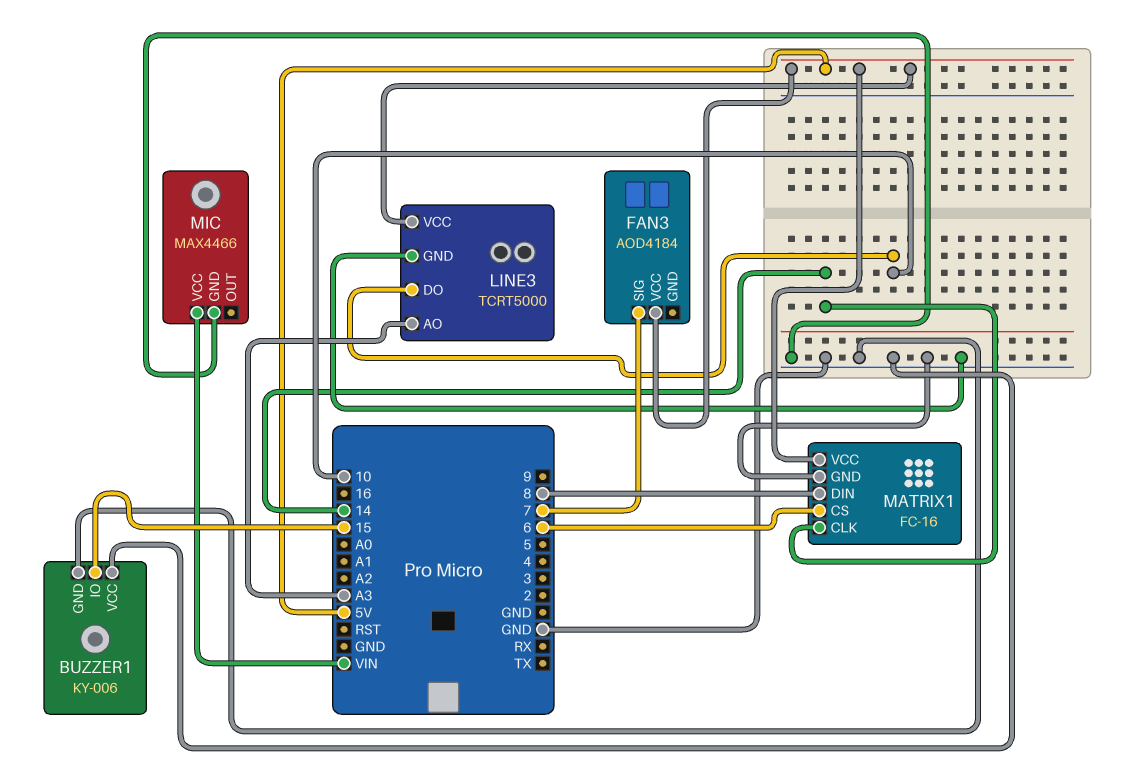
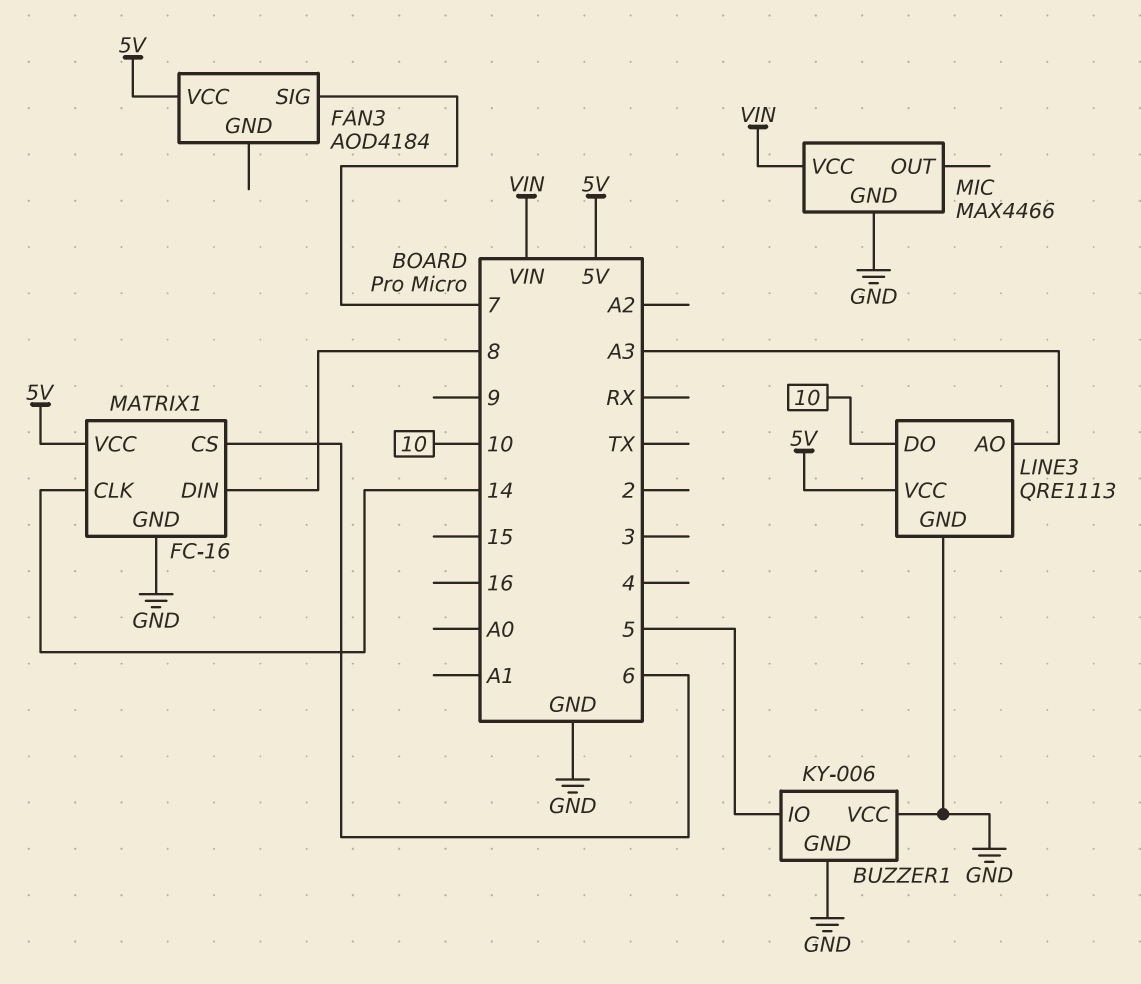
BUZZER1 pin IO: 15 -> 5
LINE3: TCRT5000 -> QRE1113

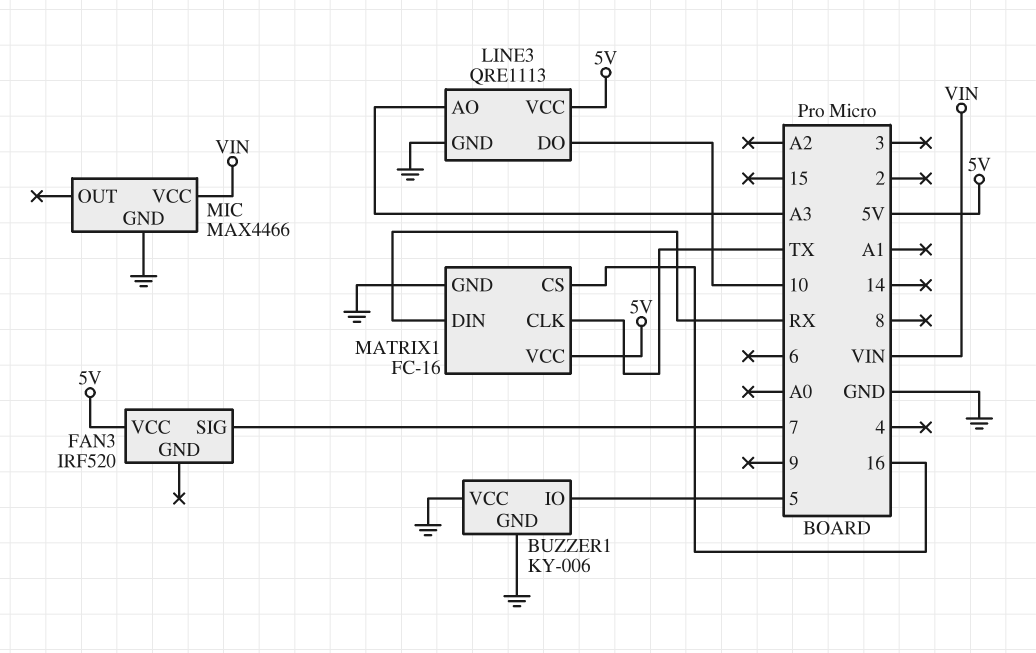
FAN3: AOD4184 -> IRF520
MATRIX1 pin CLK: 14 -> TX
MATRIX1 pin CS: 6 -> 16
MATRIX1 pin DIN: 8 -> RX

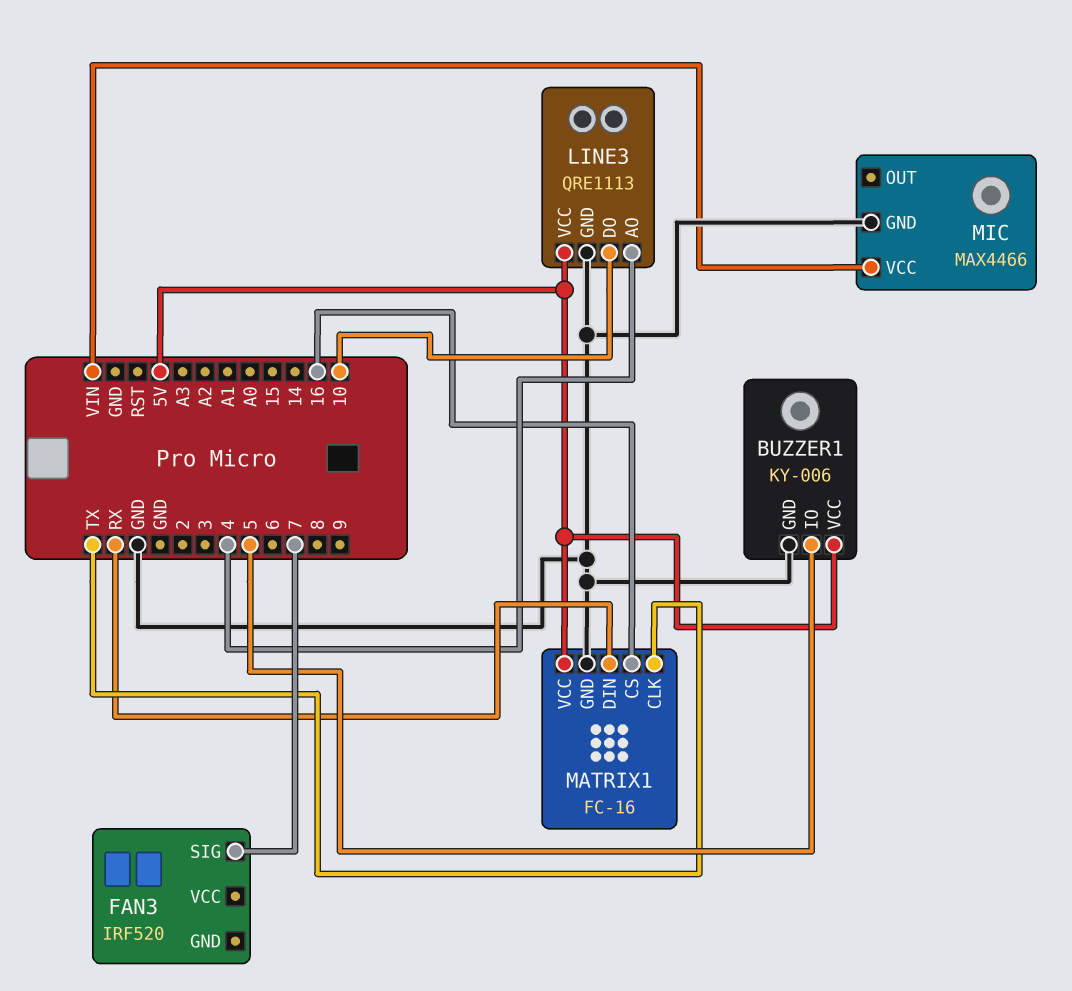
BUZZER1 pin VCC: GND -> 5V
FAN3 pin VCC: 5V -> none
LINE3 pin AO: A3 -> 4

